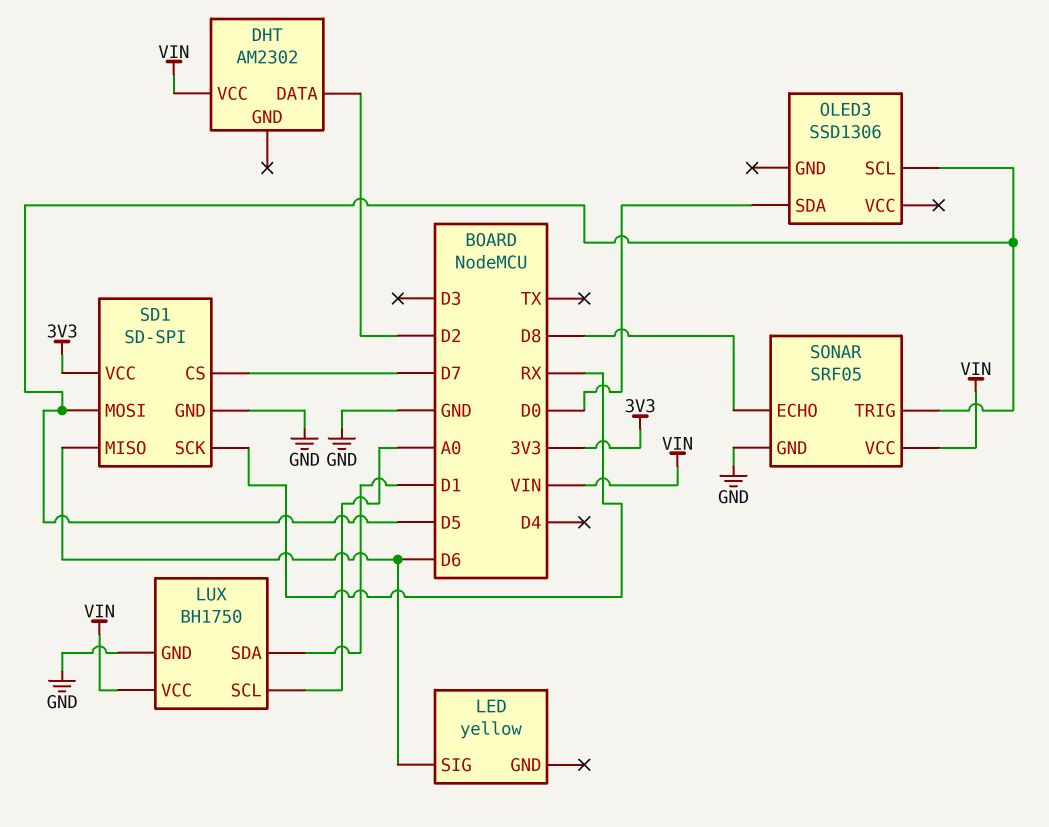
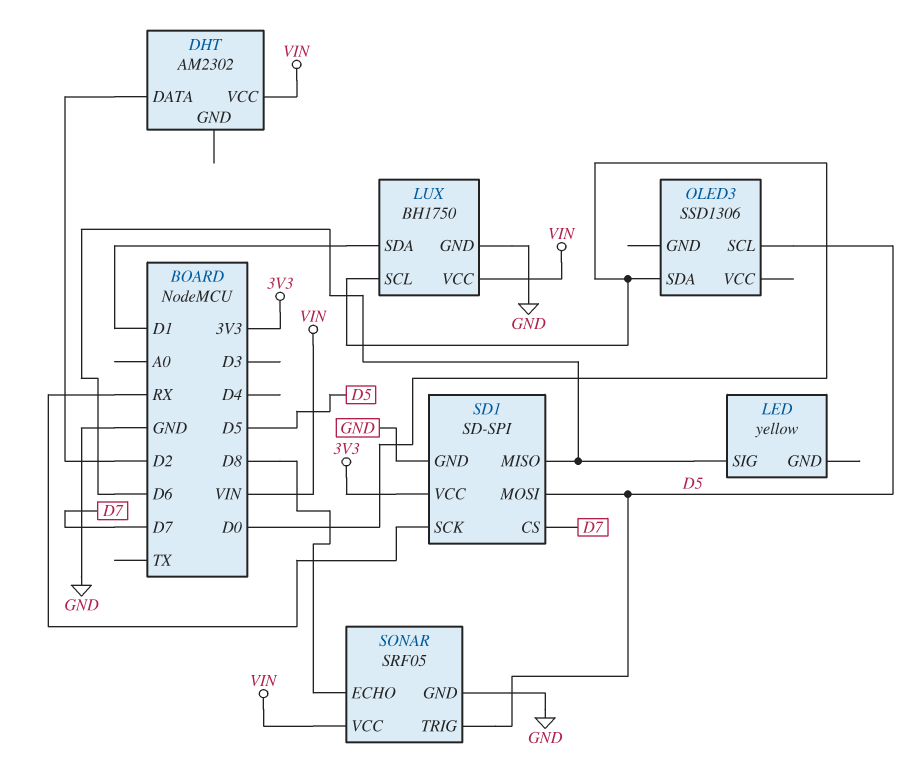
LUX pin SCL: A0 -> D0

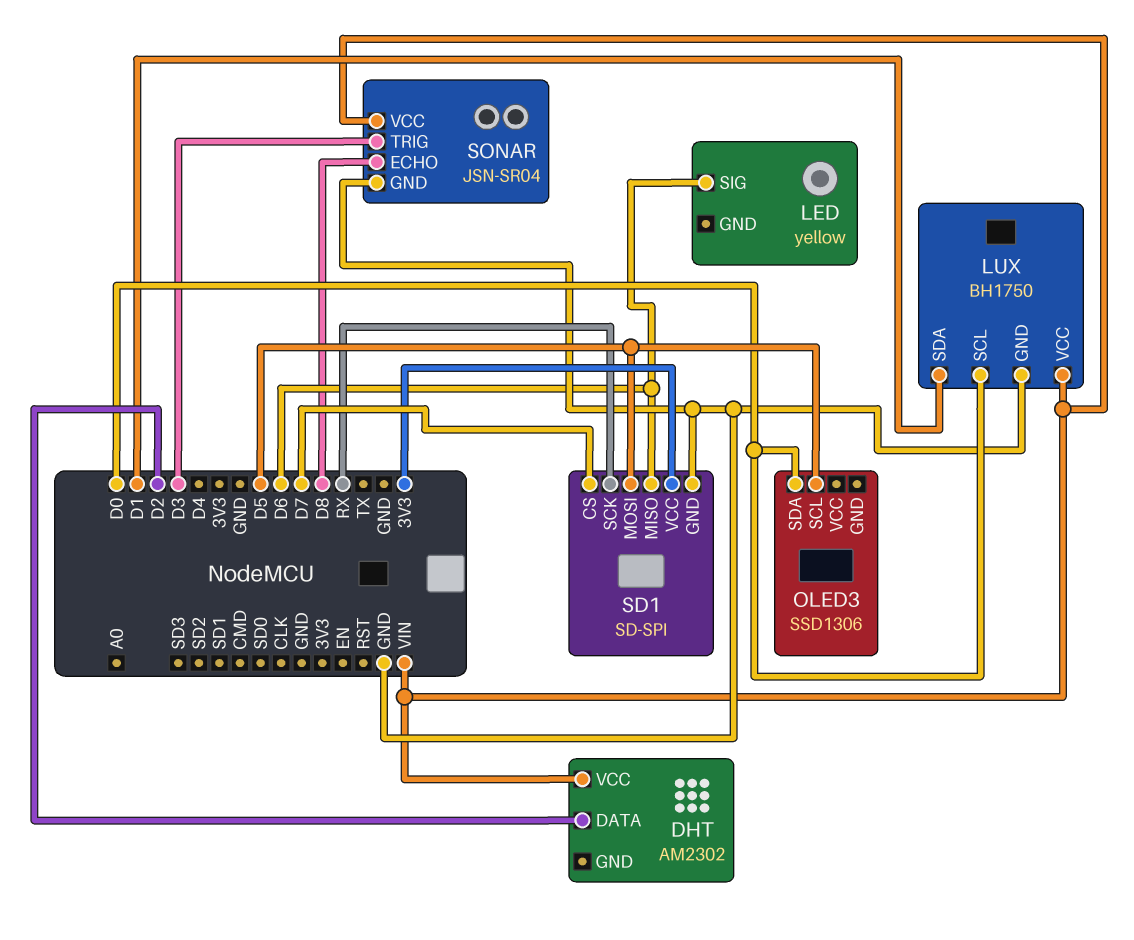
SONAR: SRF05 -> JSN-SR04
SONAR pin TRIG: D5 -> D3

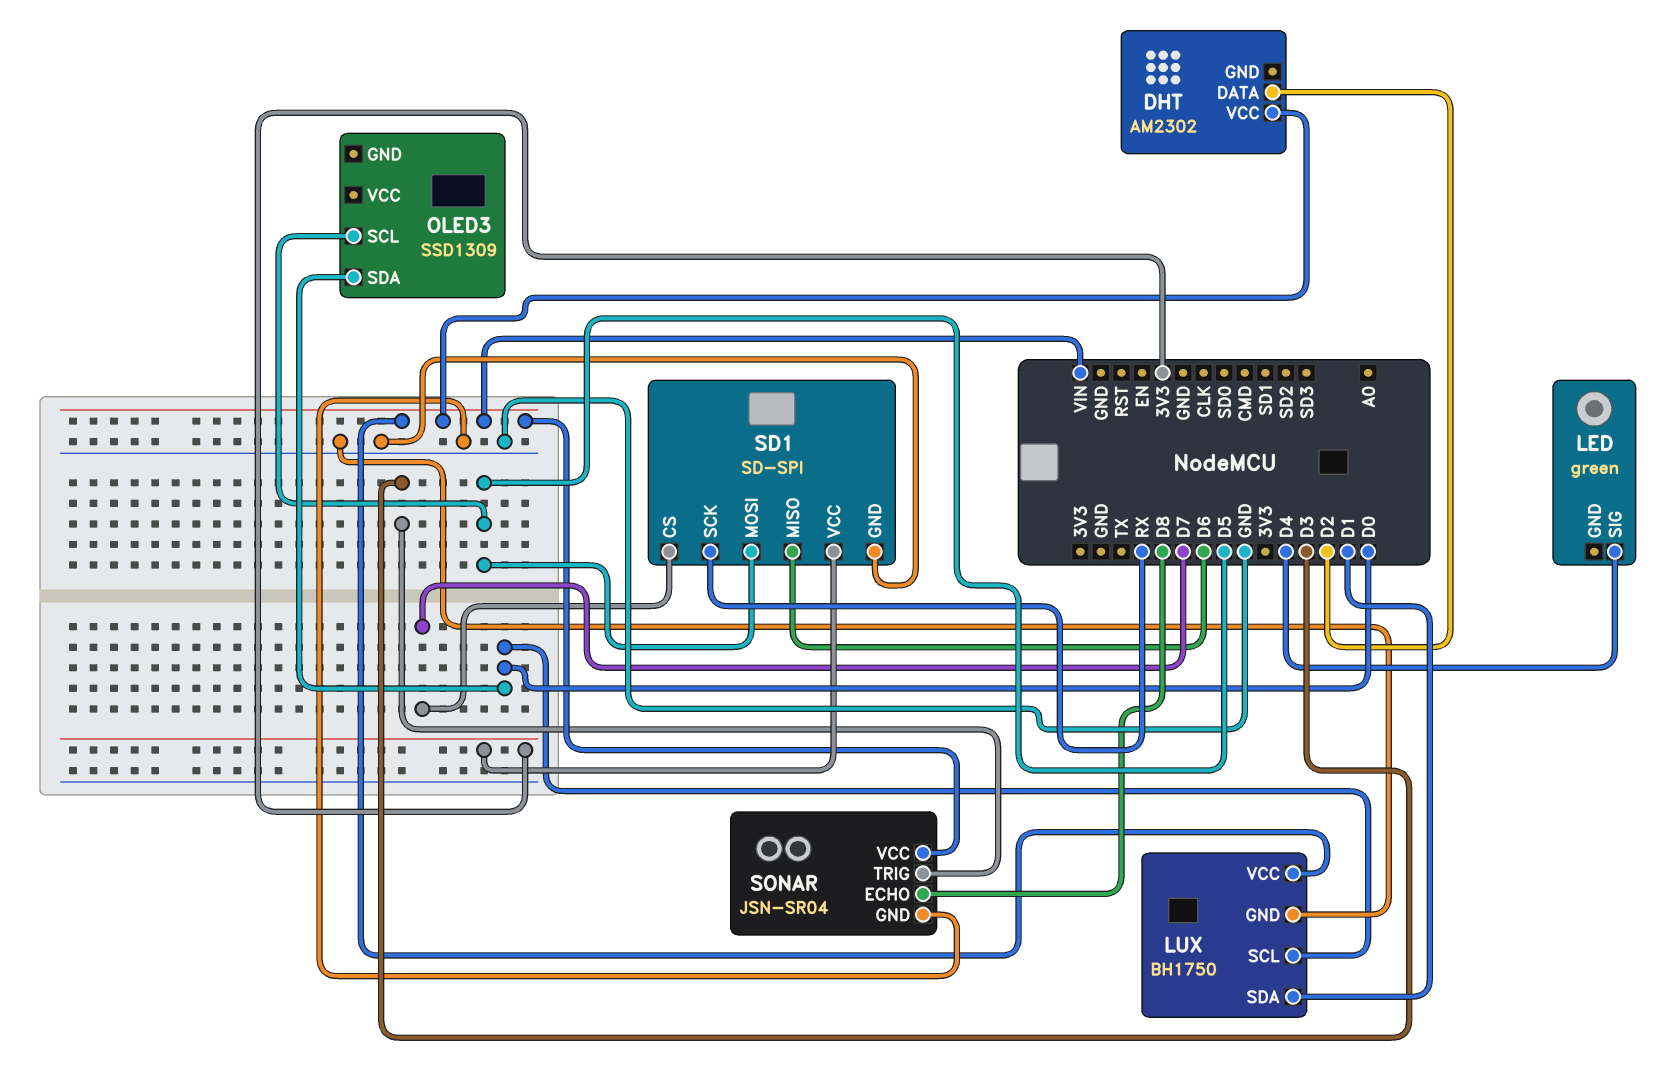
LED: yellow -> green
LED pin SIG: D6 -> D4
OLED3: SSD1306 -> SSD1309

